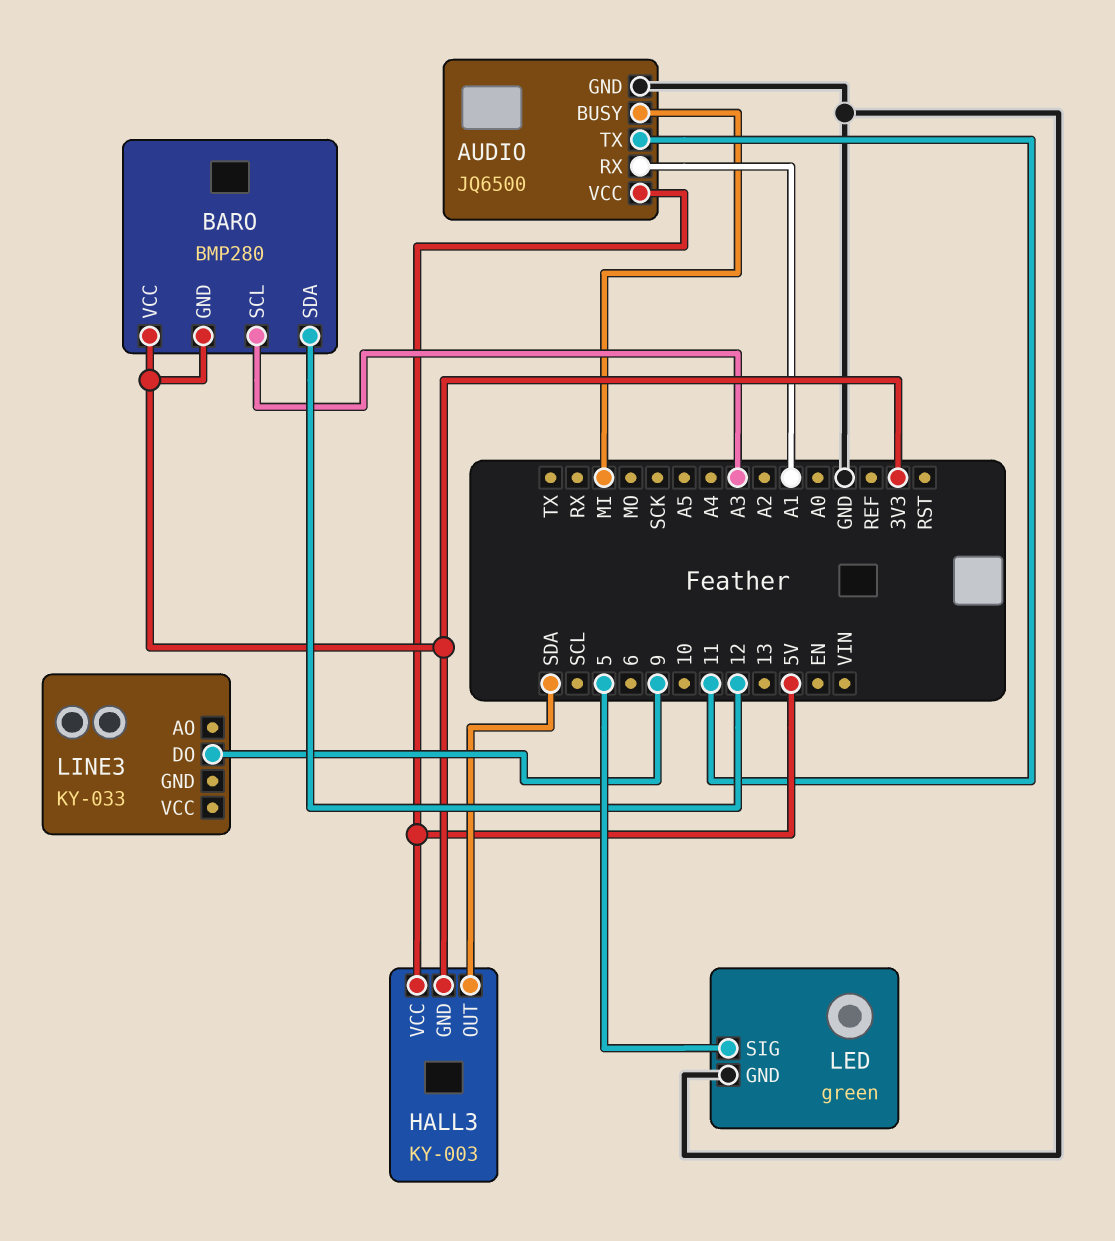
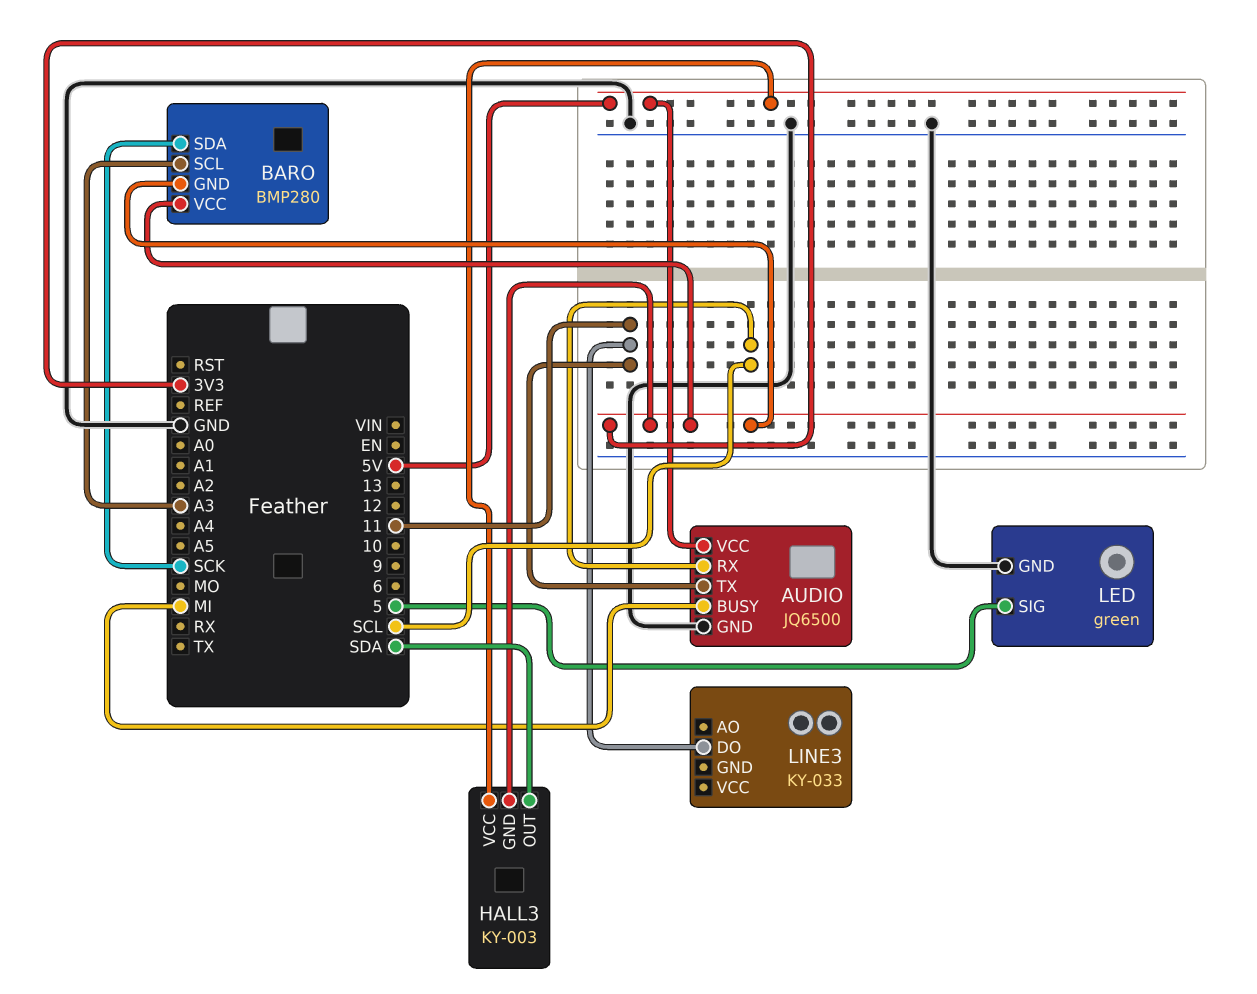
AUDIO pin RX: A1 -> SCL
BARO pin SDA: 12 -> SCK
LINE3 pin DO: 9 -> 11

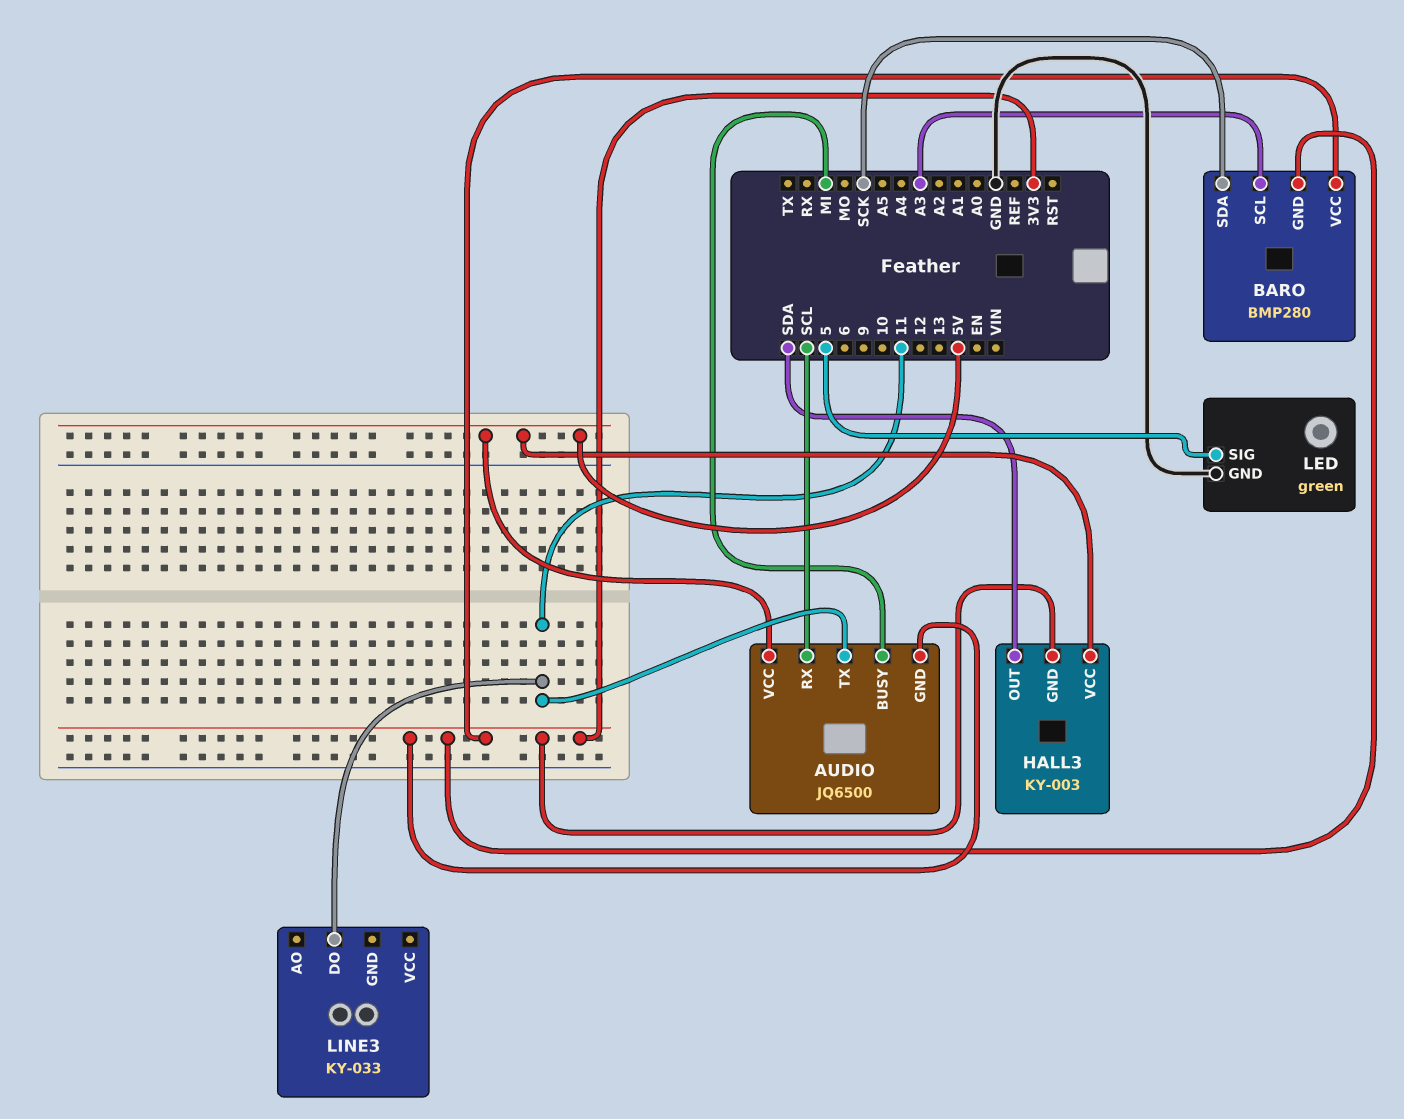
AUDIO pin GND: GND -> 3V3

